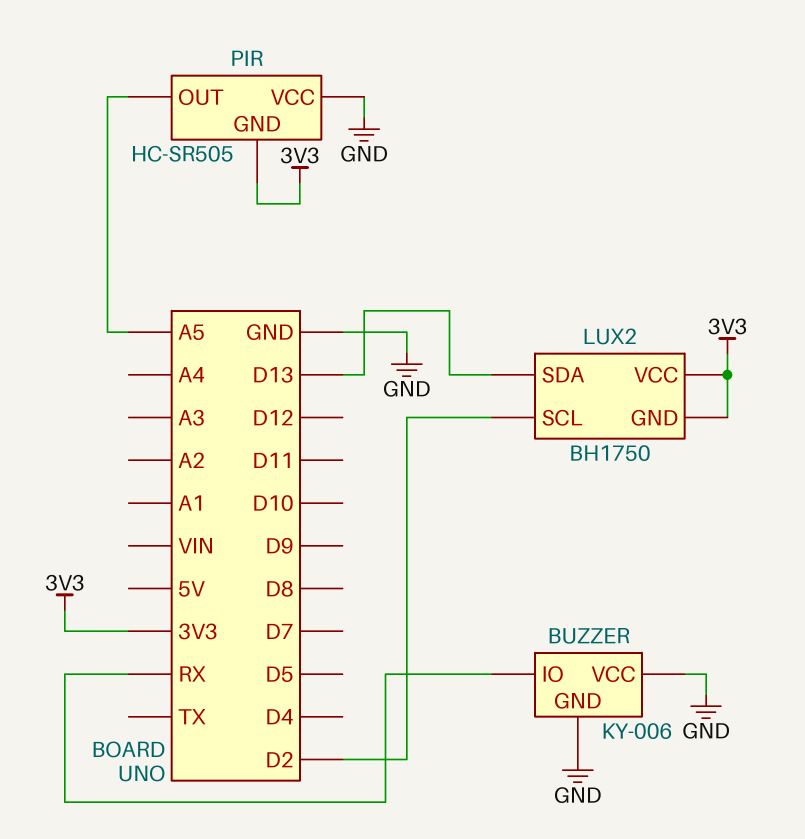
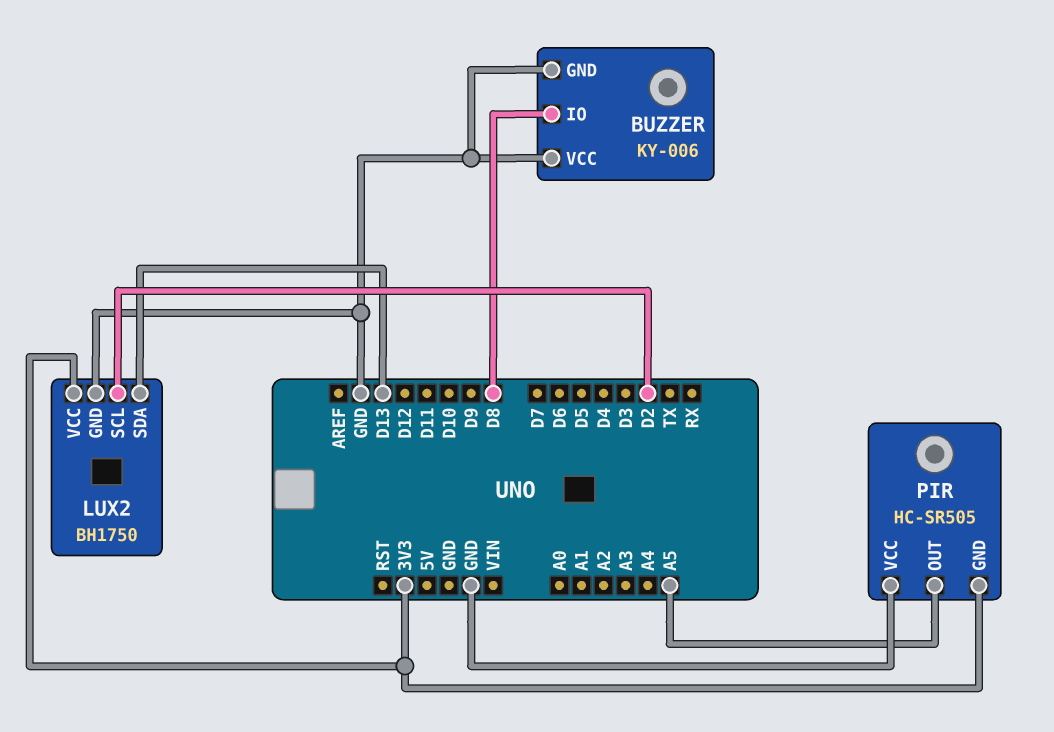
BUZZER pin IO: RX -> D8
LUX2 pin GND: 3V3 -> GND

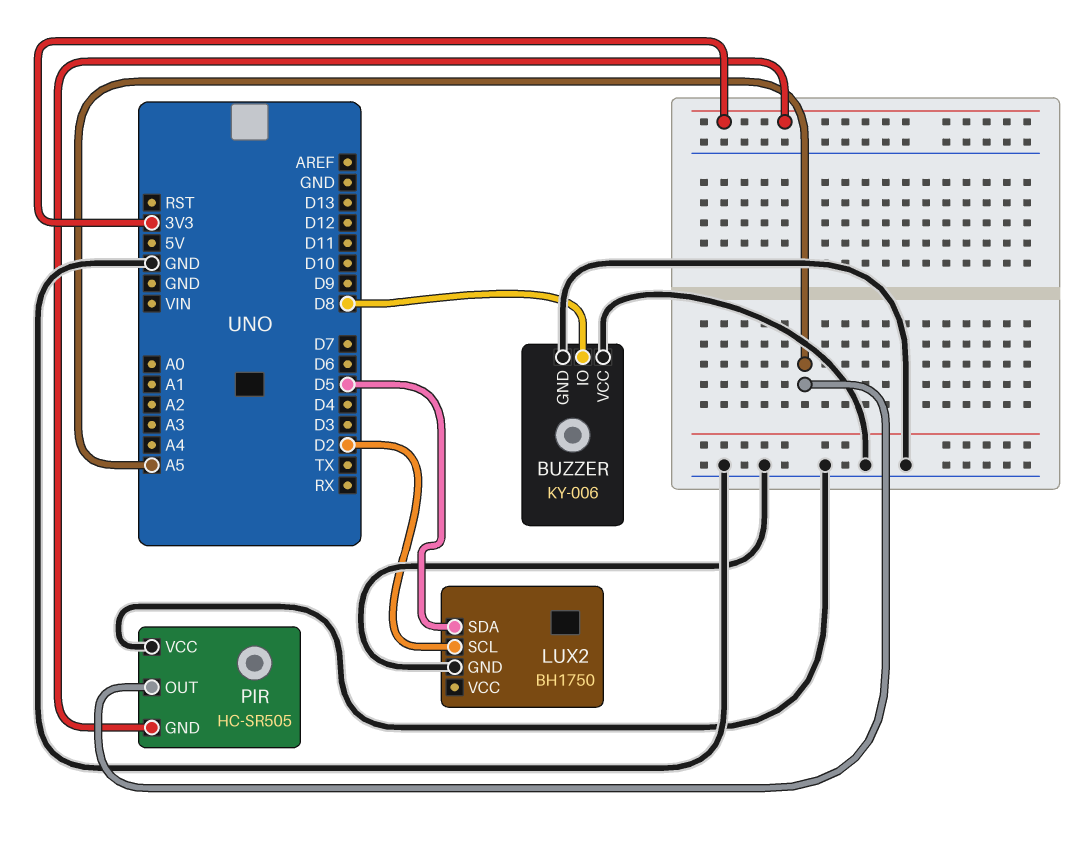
LUX2 pin SDA: D13 -> D5
LUX2 pin VCC: 3V3 -> none

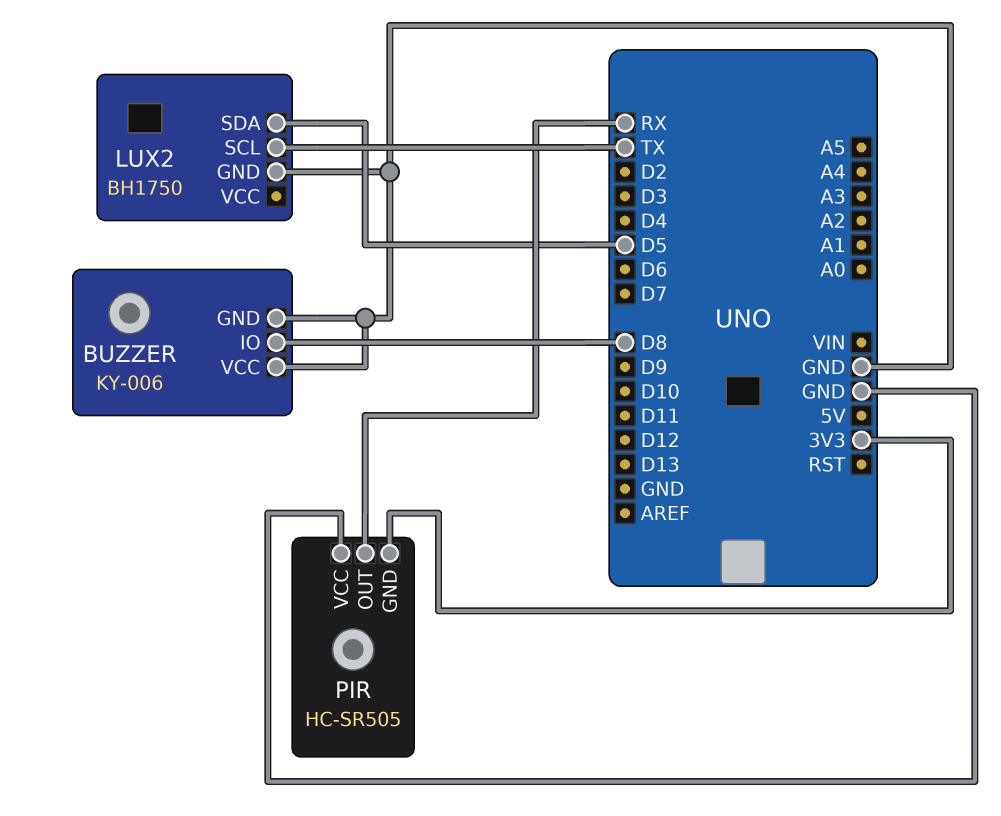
LUX2 pin SCL: D2 -> TX
PIR pin OUT: A5 -> RX

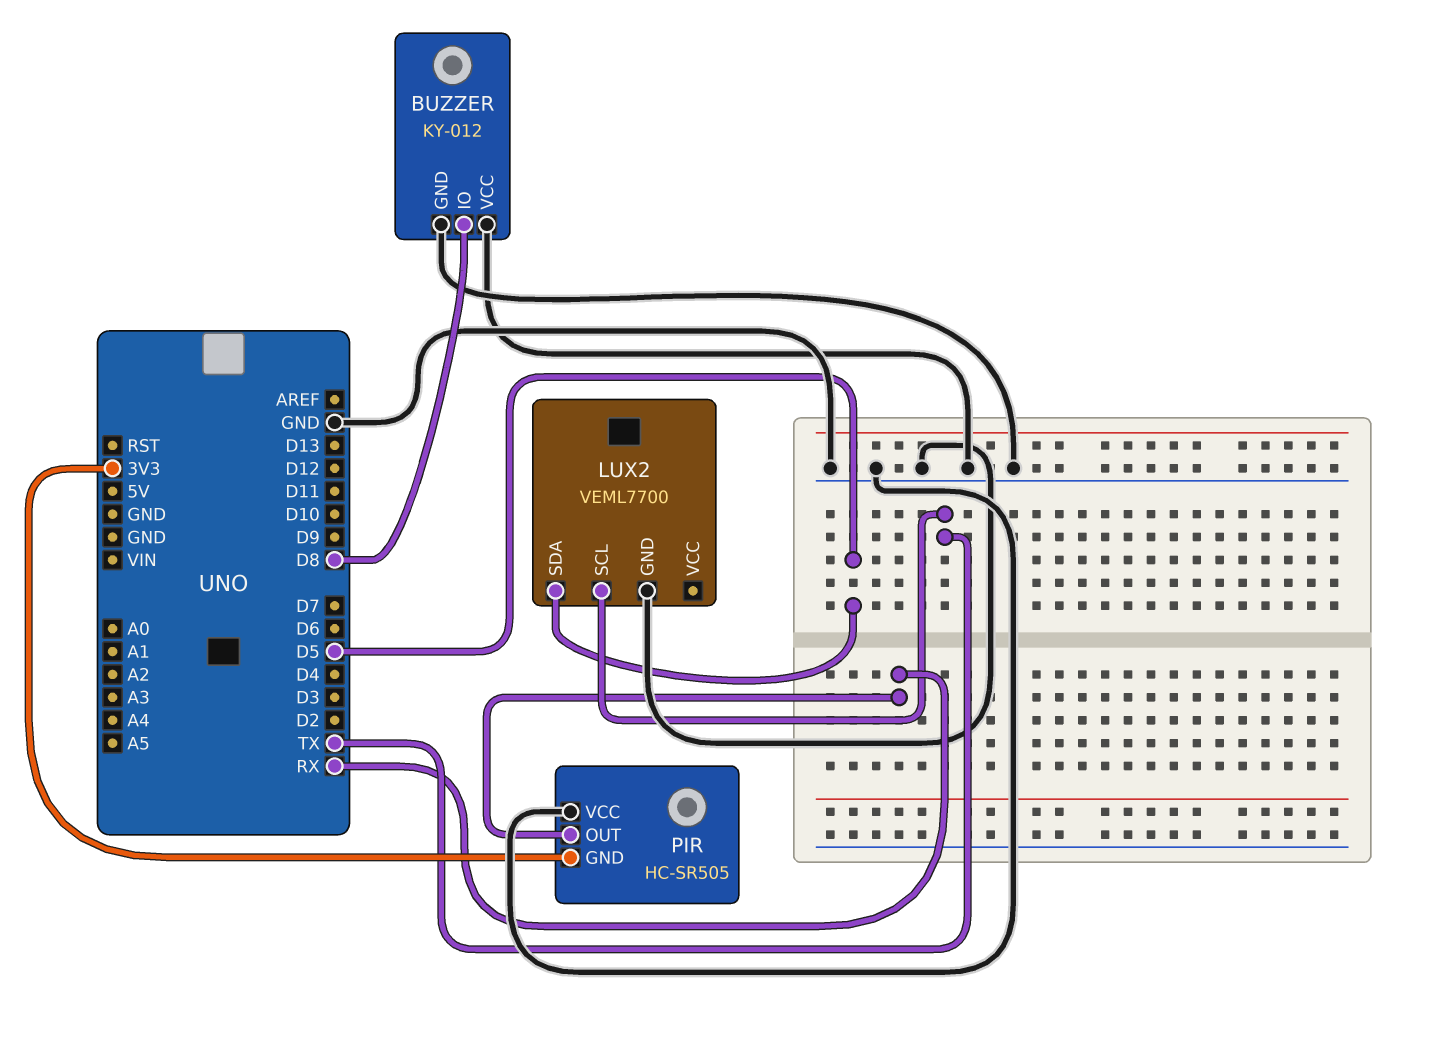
BUZZER: KY-006 -> KY-012
LUX2: BH1750 -> VEML7700

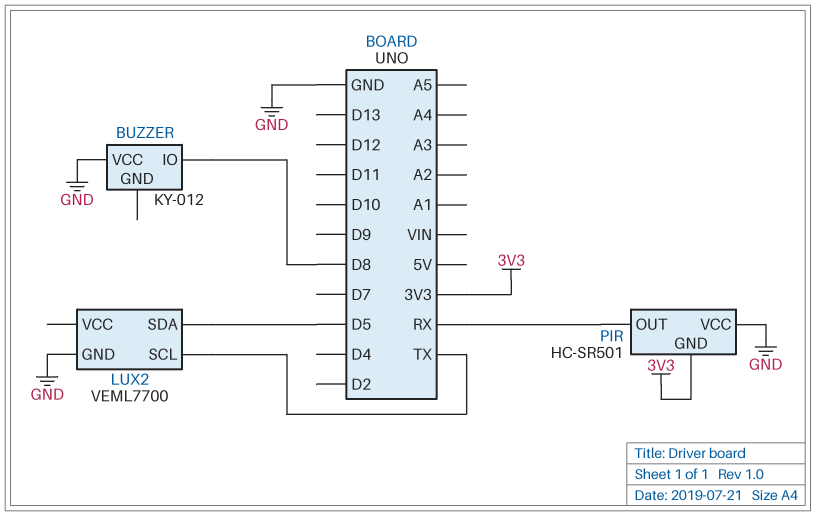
BUZZER pin GND: GND -> none
PIR: HC-SR505 -> HC-SR501

